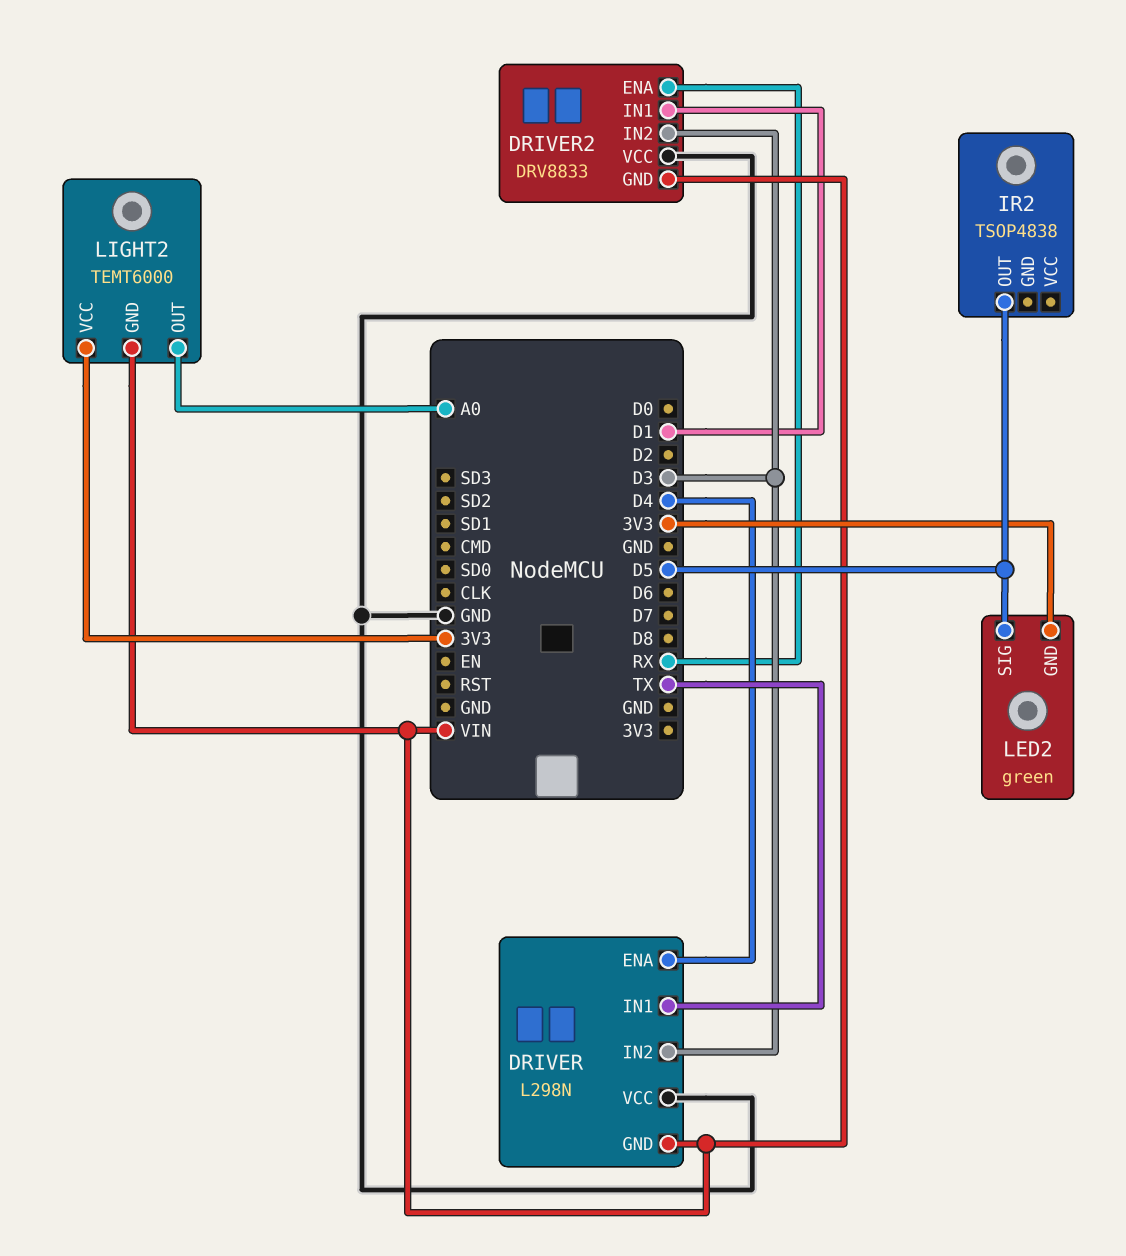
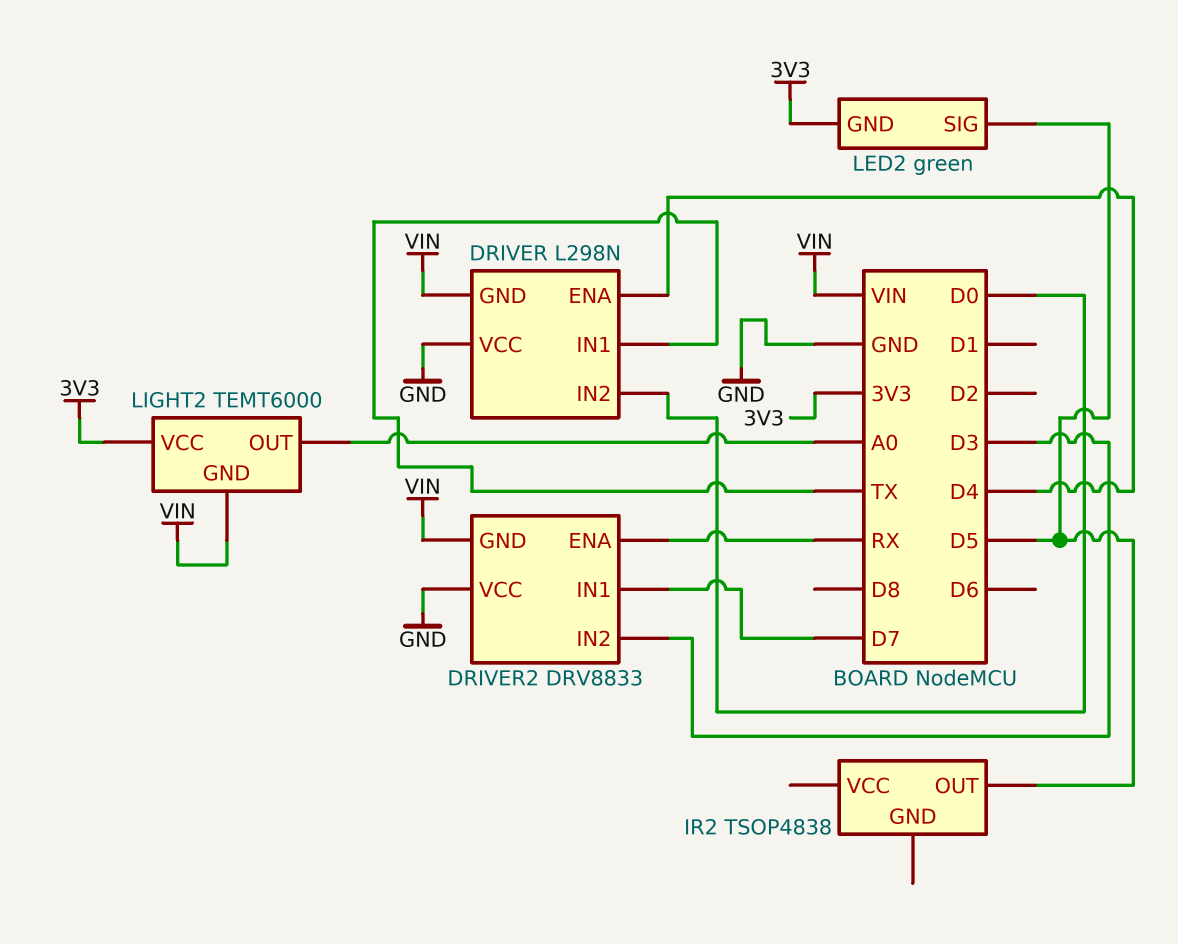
DRIVER pin IN2: D3 -> D0
DRIVER2 pin IN1: D1 -> D7

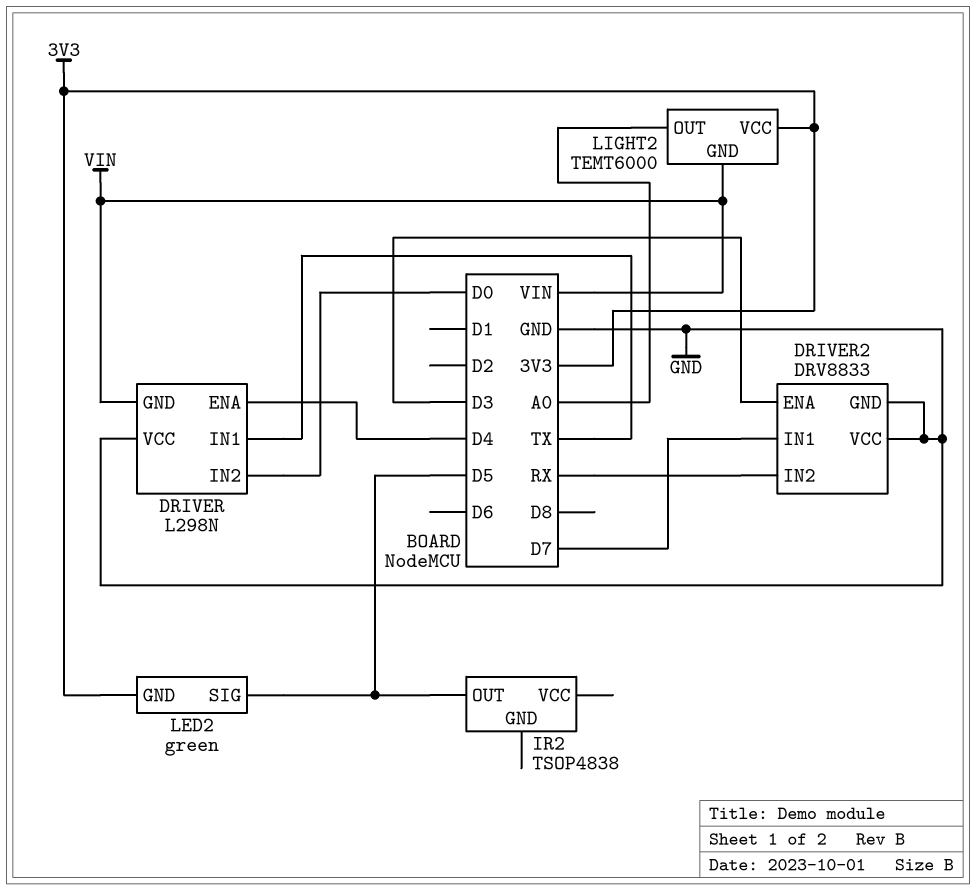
DRIVER2 pin ENA: RX -> D3
DRIVER2 pin GND: VIN -> GND
DRIVER2 pin IN2: D3 -> RX

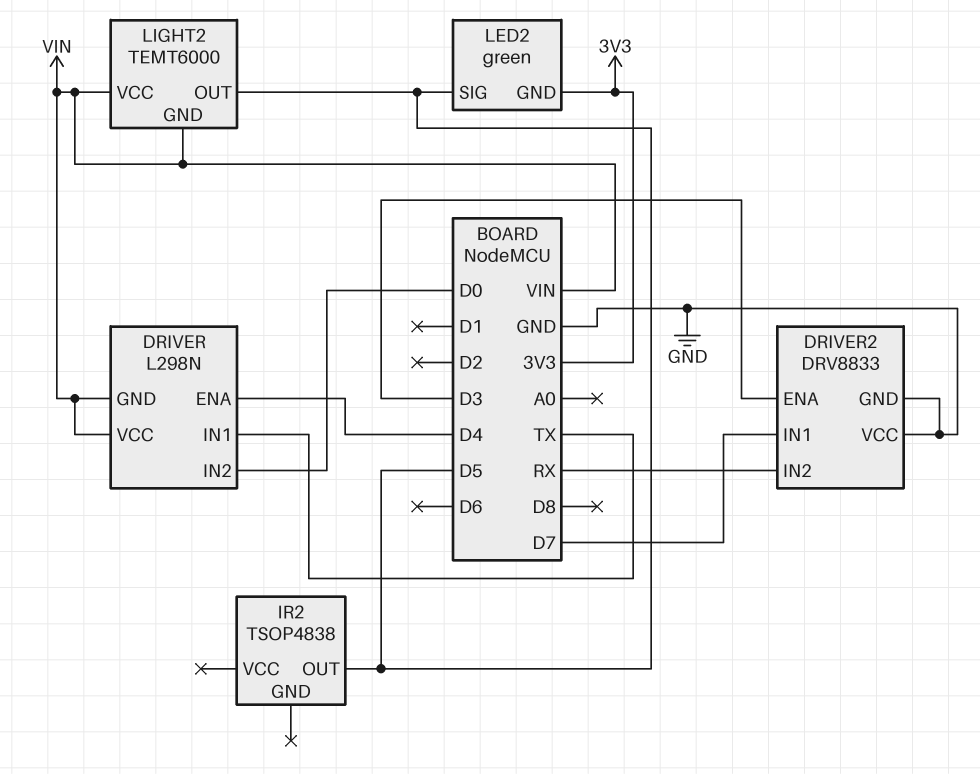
DRIVER pin VCC: GND -> VIN
LIGHT2 pin OUT: A0 -> D5
LIGHT2 pin VCC: 3V3 -> VIN

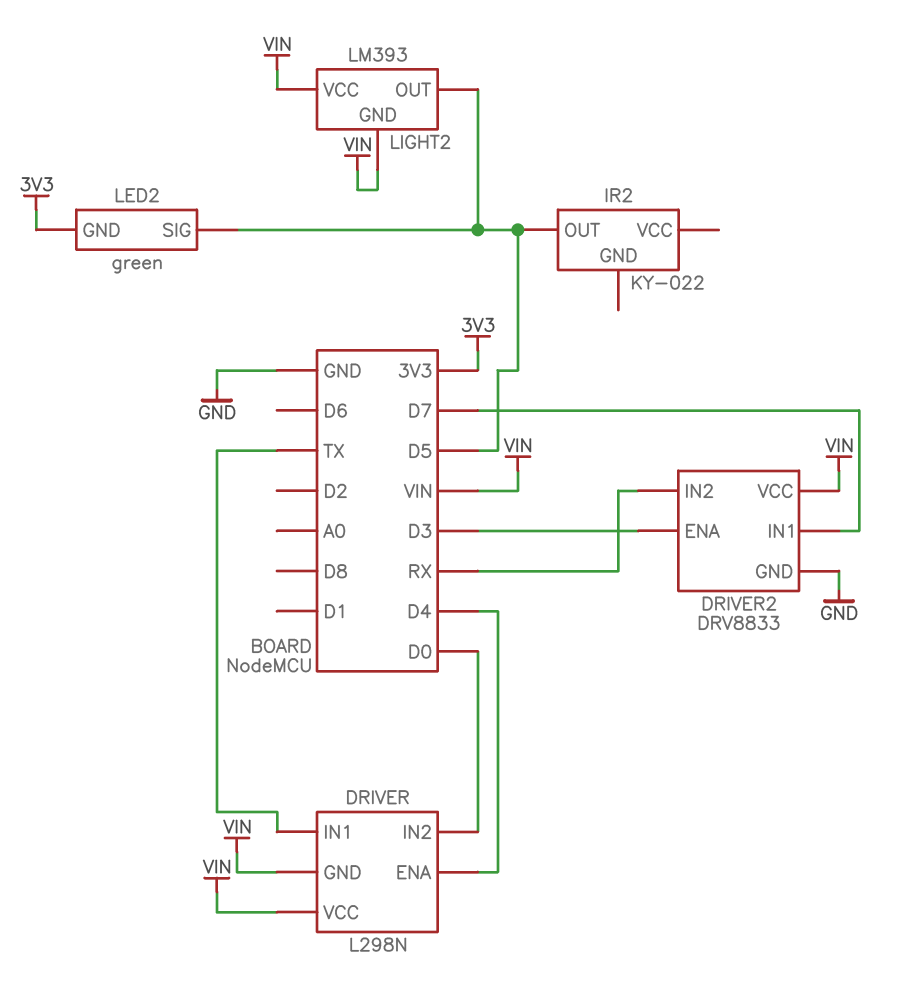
DRIVER2 pin VCC: GND -> VIN
IR2: TSOP4838 -> KY-022
LIGHT2: TEMT6000 -> LM393

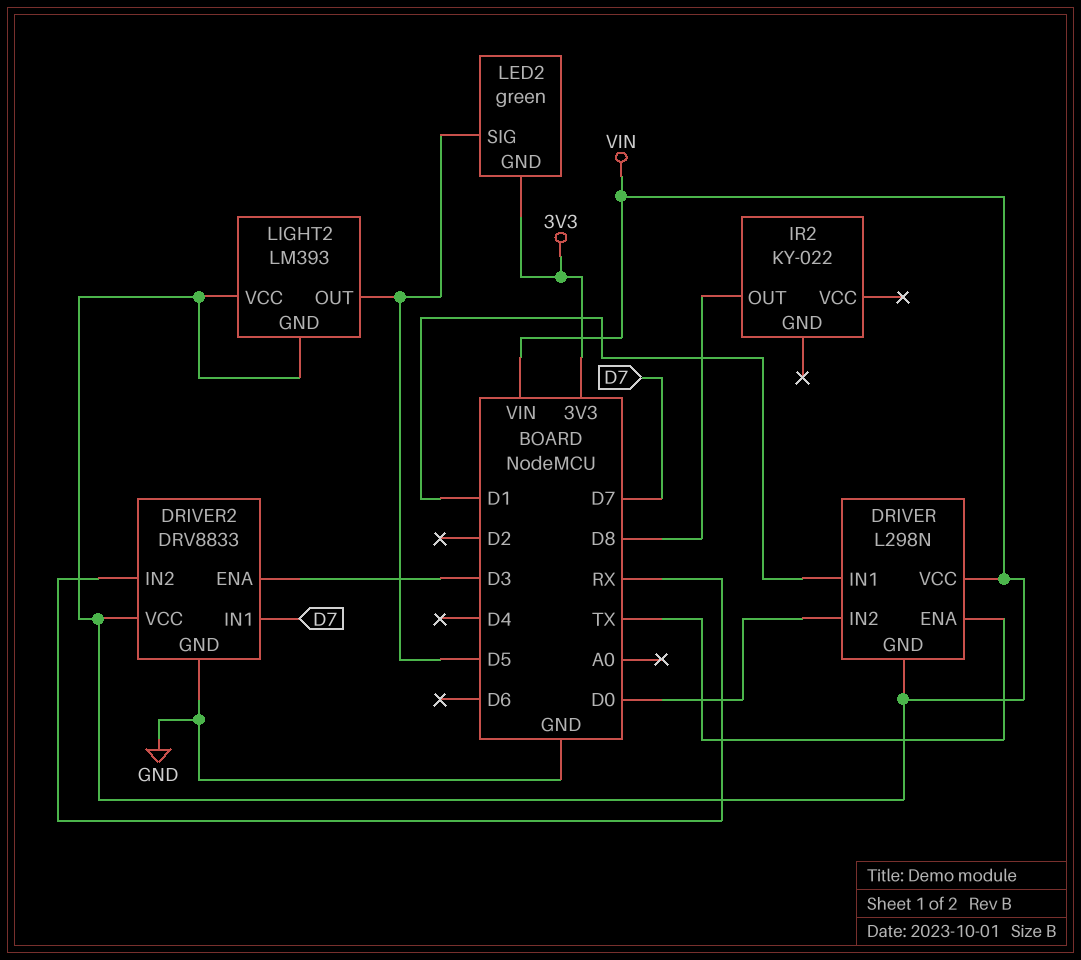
DRIVER pin ENA: D4 -> TX
DRIVER pin IN1: TX -> D1
IR2 pin OUT: D5 -> D8

